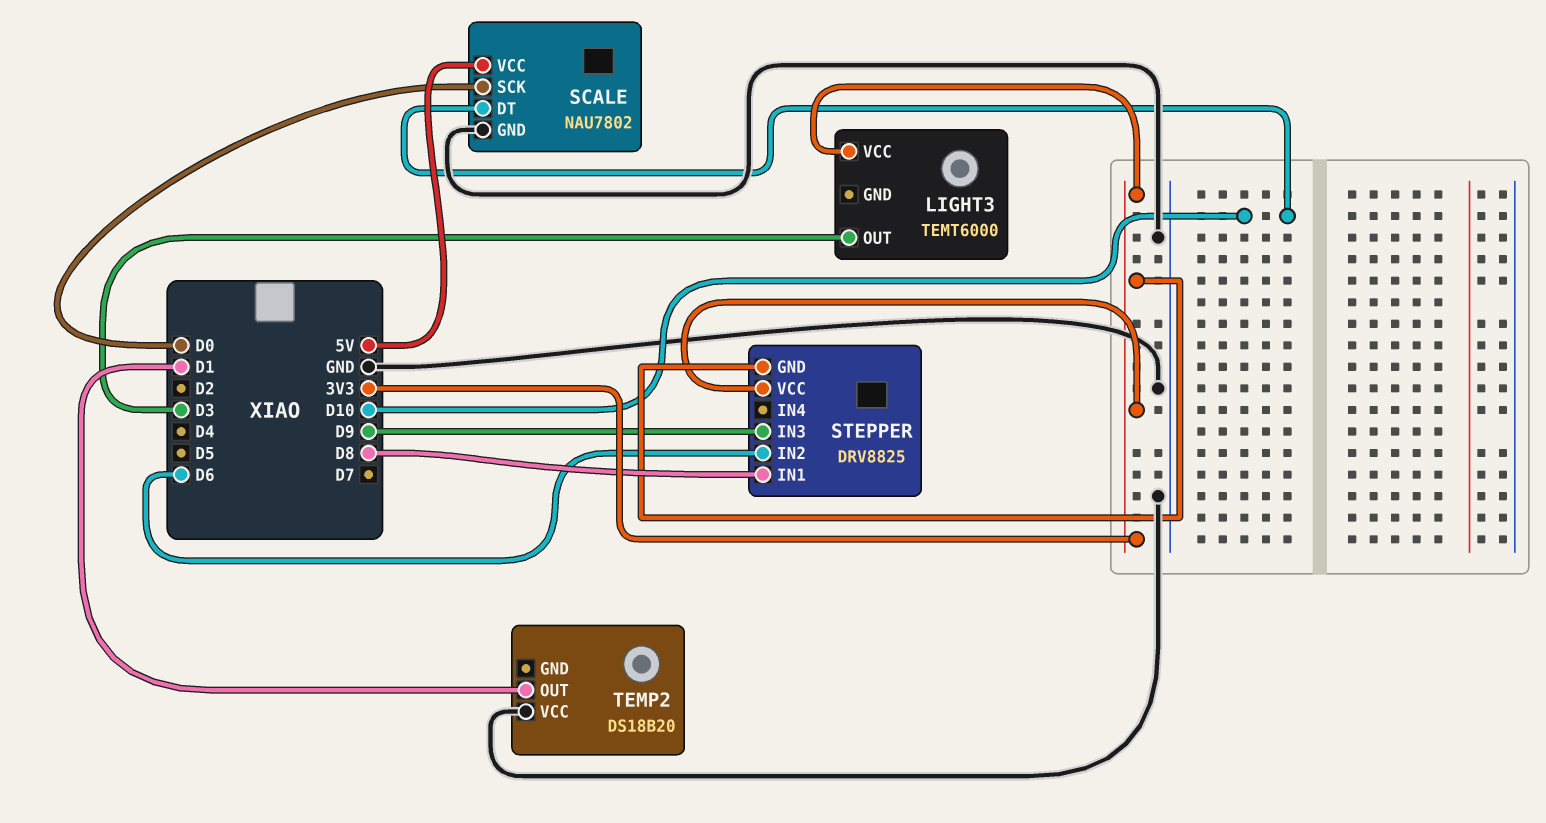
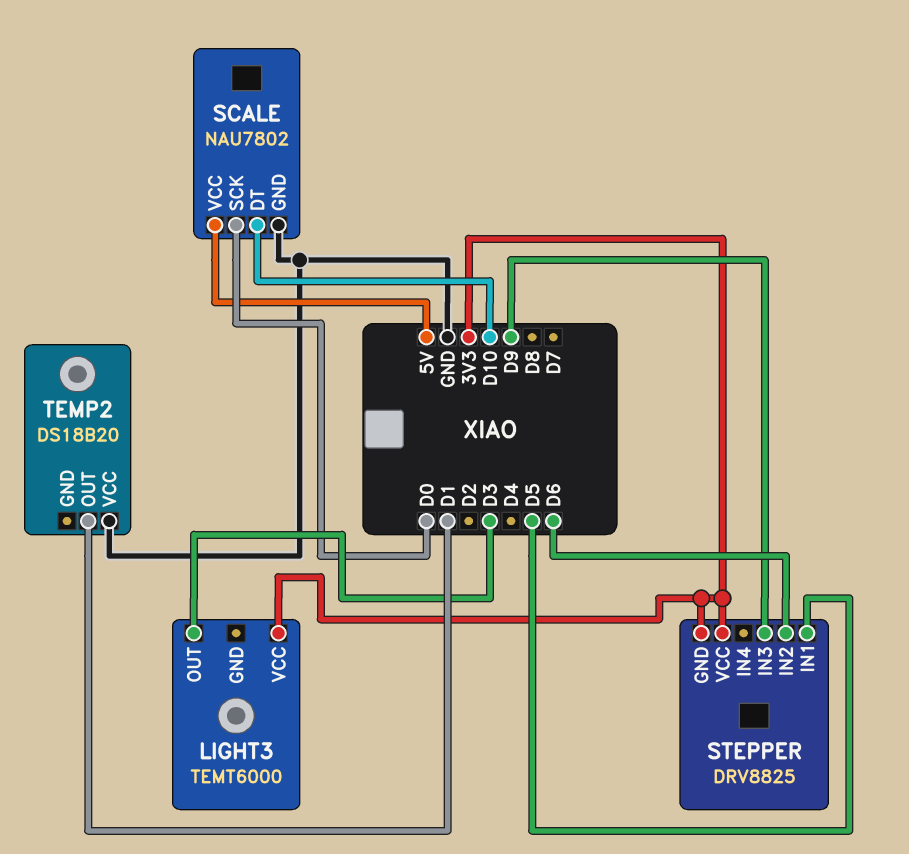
STEPPER pin IN1: D8 -> D5

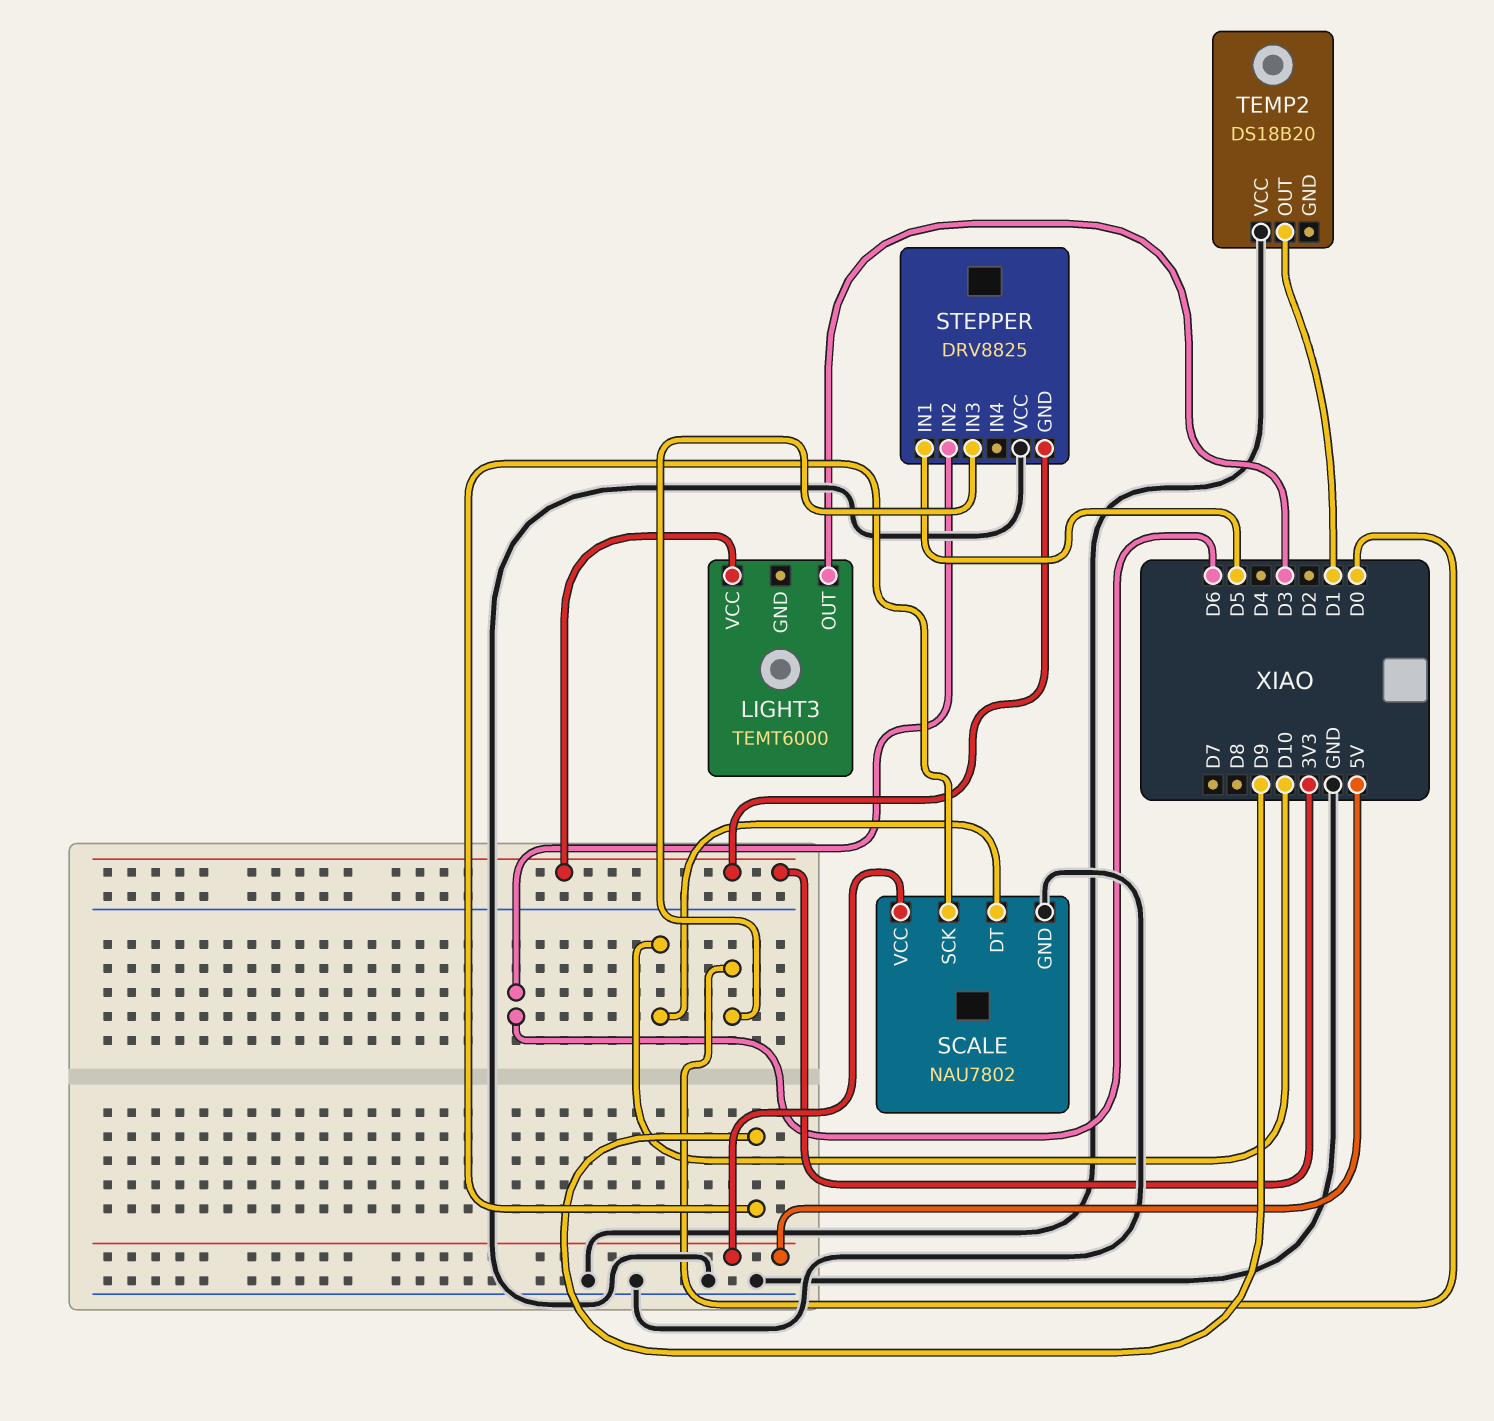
SCALE pin SCK: D0 -> D9
STEPPER pin IN3: D9 -> D0
STEPPER pin VCC: 3V3 -> GND

